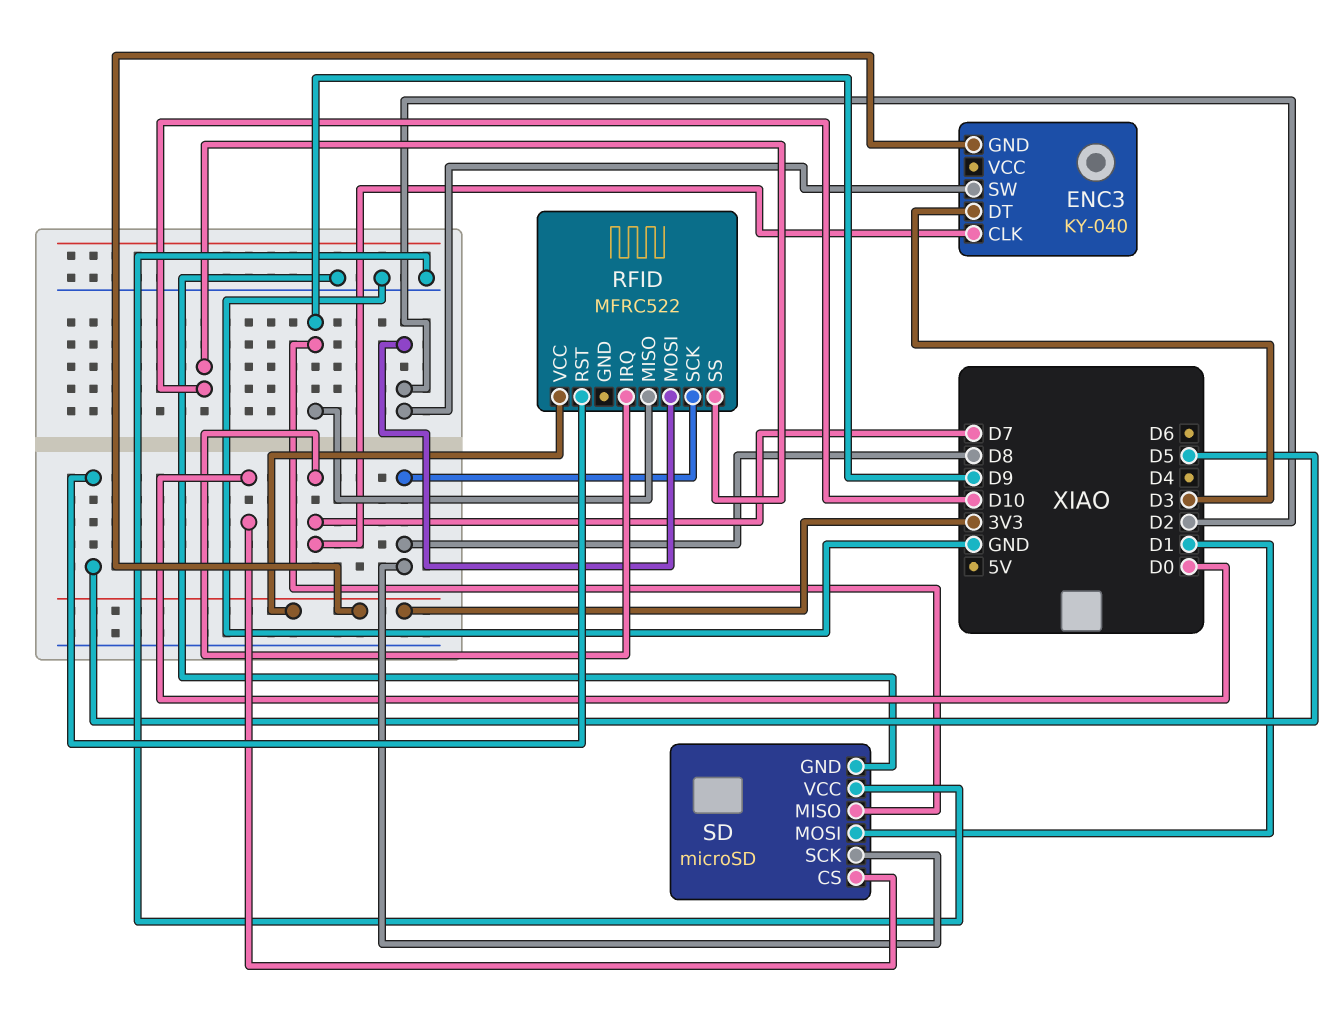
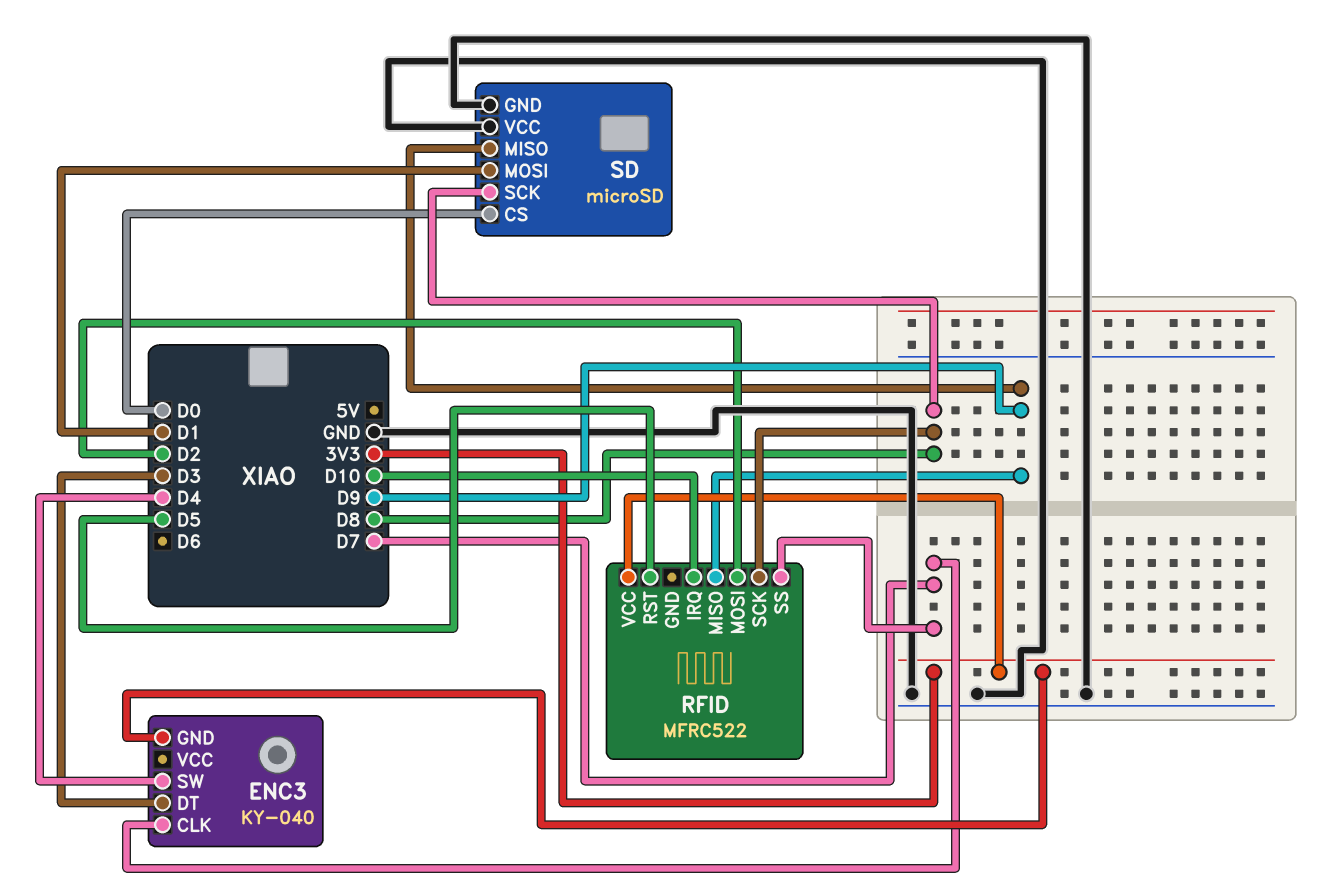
ENC3 pin SW: D2 -> D4
RFID pin IRQ: D7 -> D10
RFID pin SS: D10 -> D7

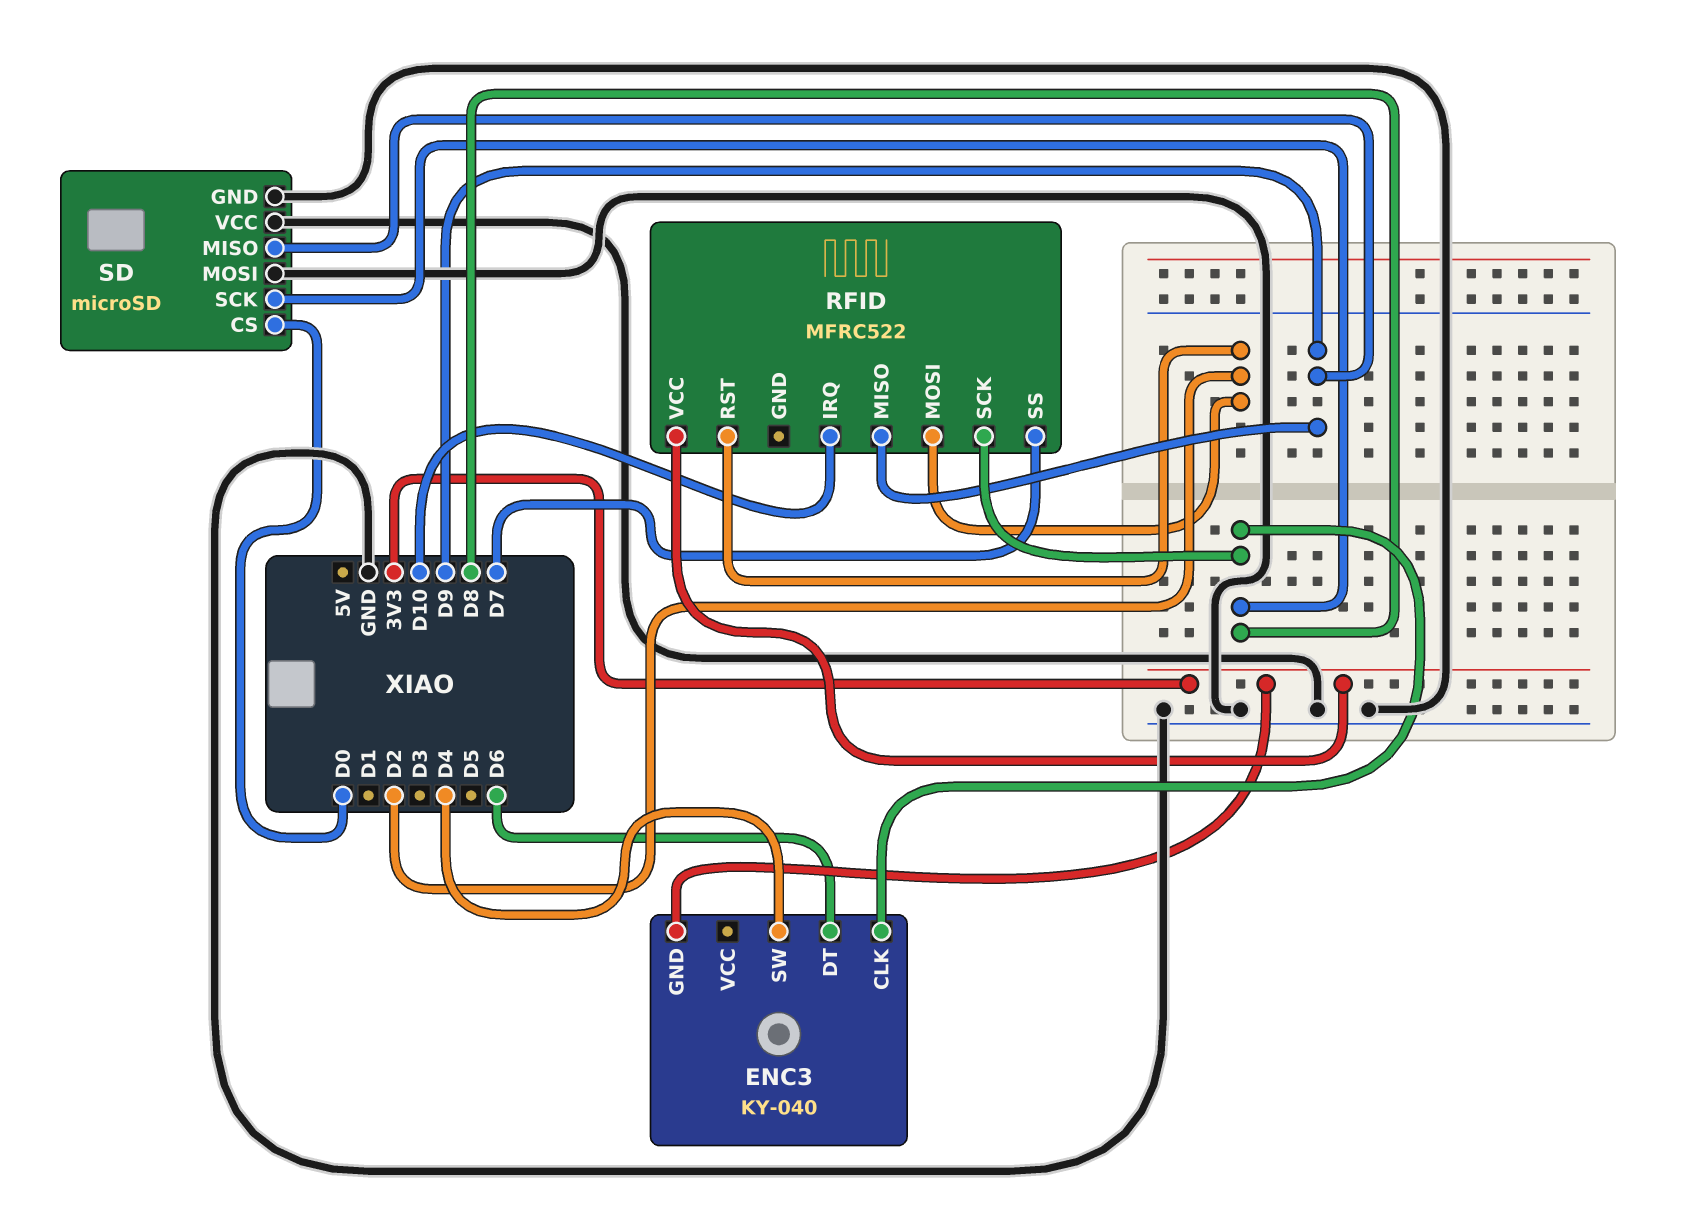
ENC3 pin CLK: D7 -> D8
ENC3 pin DT: D3 -> D6
RFID pin RST: D5 -> D2
SD pin MOSI: D1 -> GND

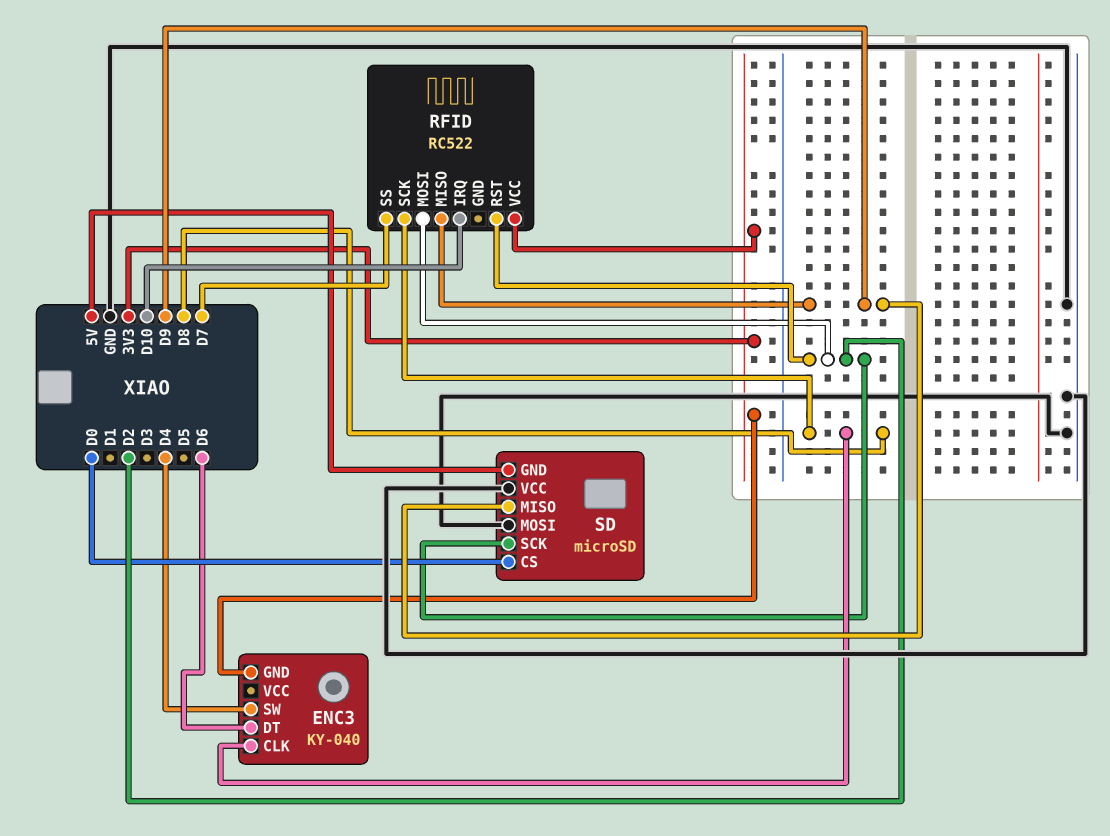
RFID: MFRC522 -> RC522
SD pin GND: GND -> 5V
SD pin SCK: D8 -> D2

